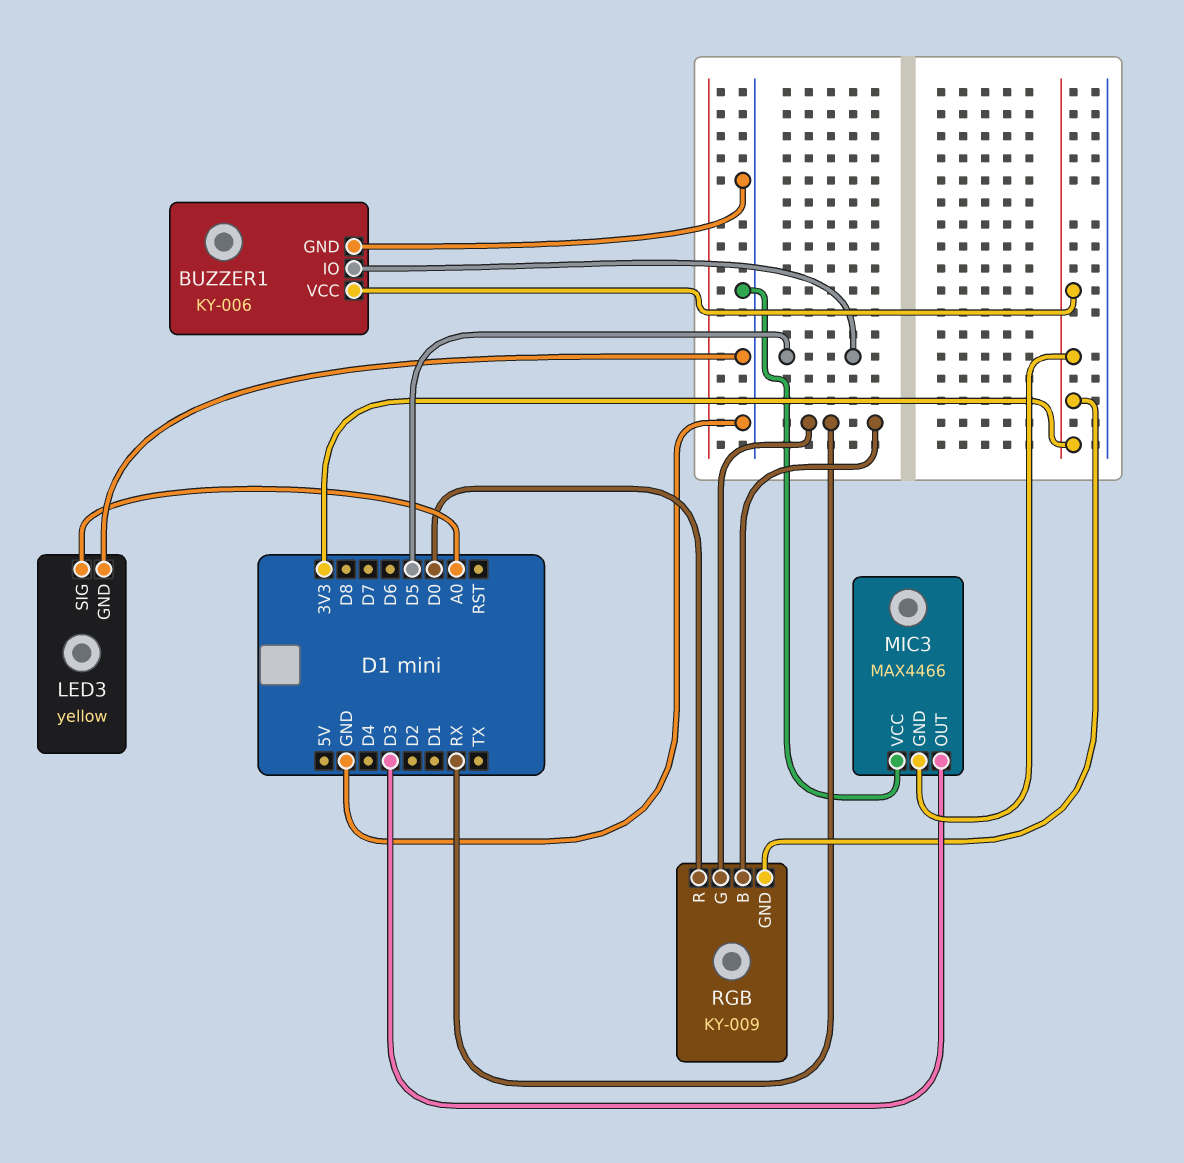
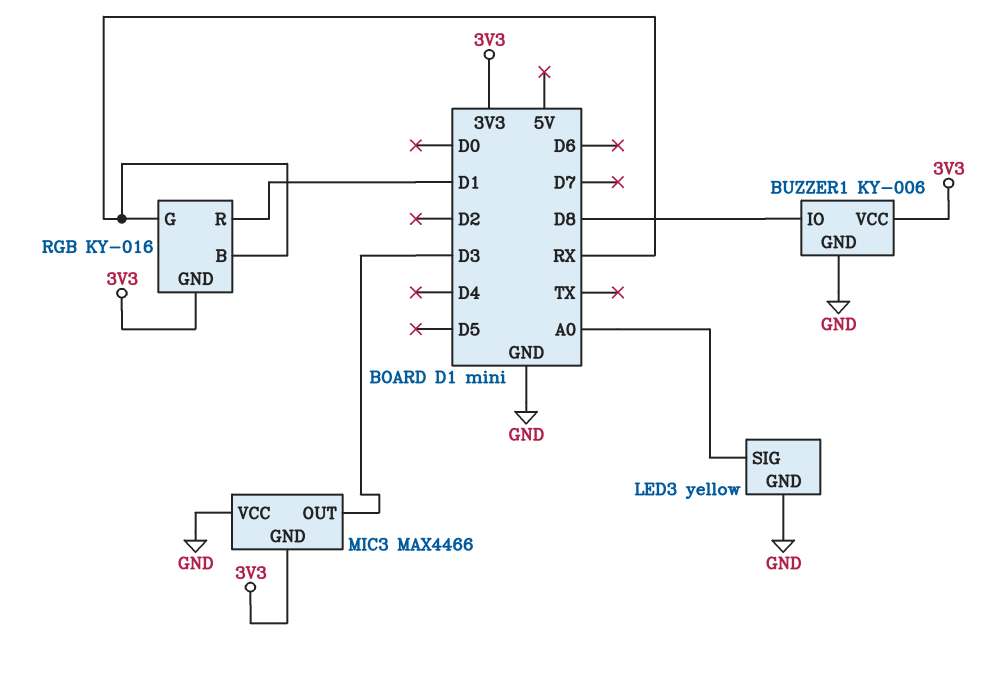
BUZZER1 pin IO: D5 -> D8
RGB: KY-009 -> KY-016
RGB pin R: D0 -> D1

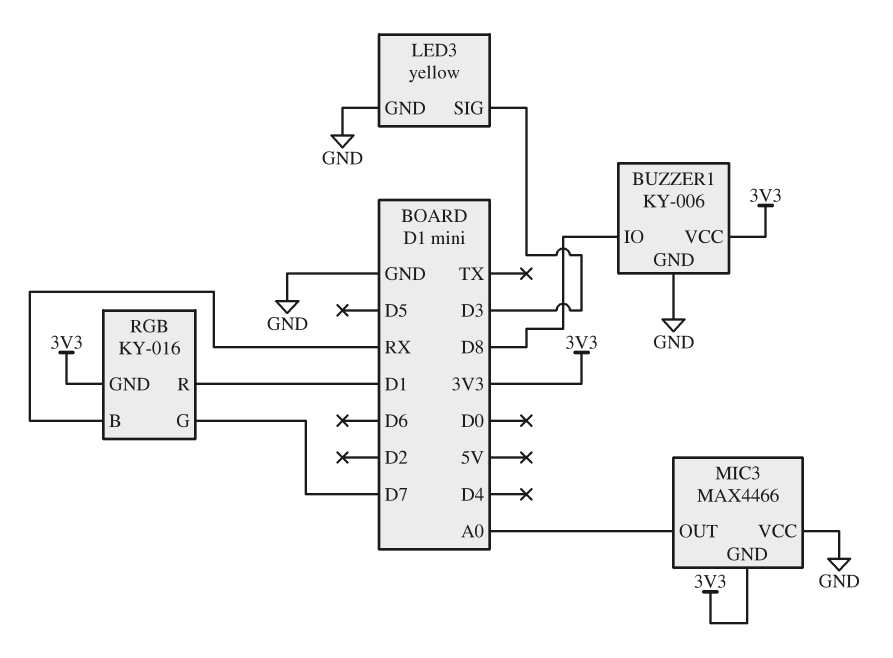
LED3 pin SIG: A0 -> D3
MIC3 pin OUT: D3 -> A0
RGB pin G: RX -> D7

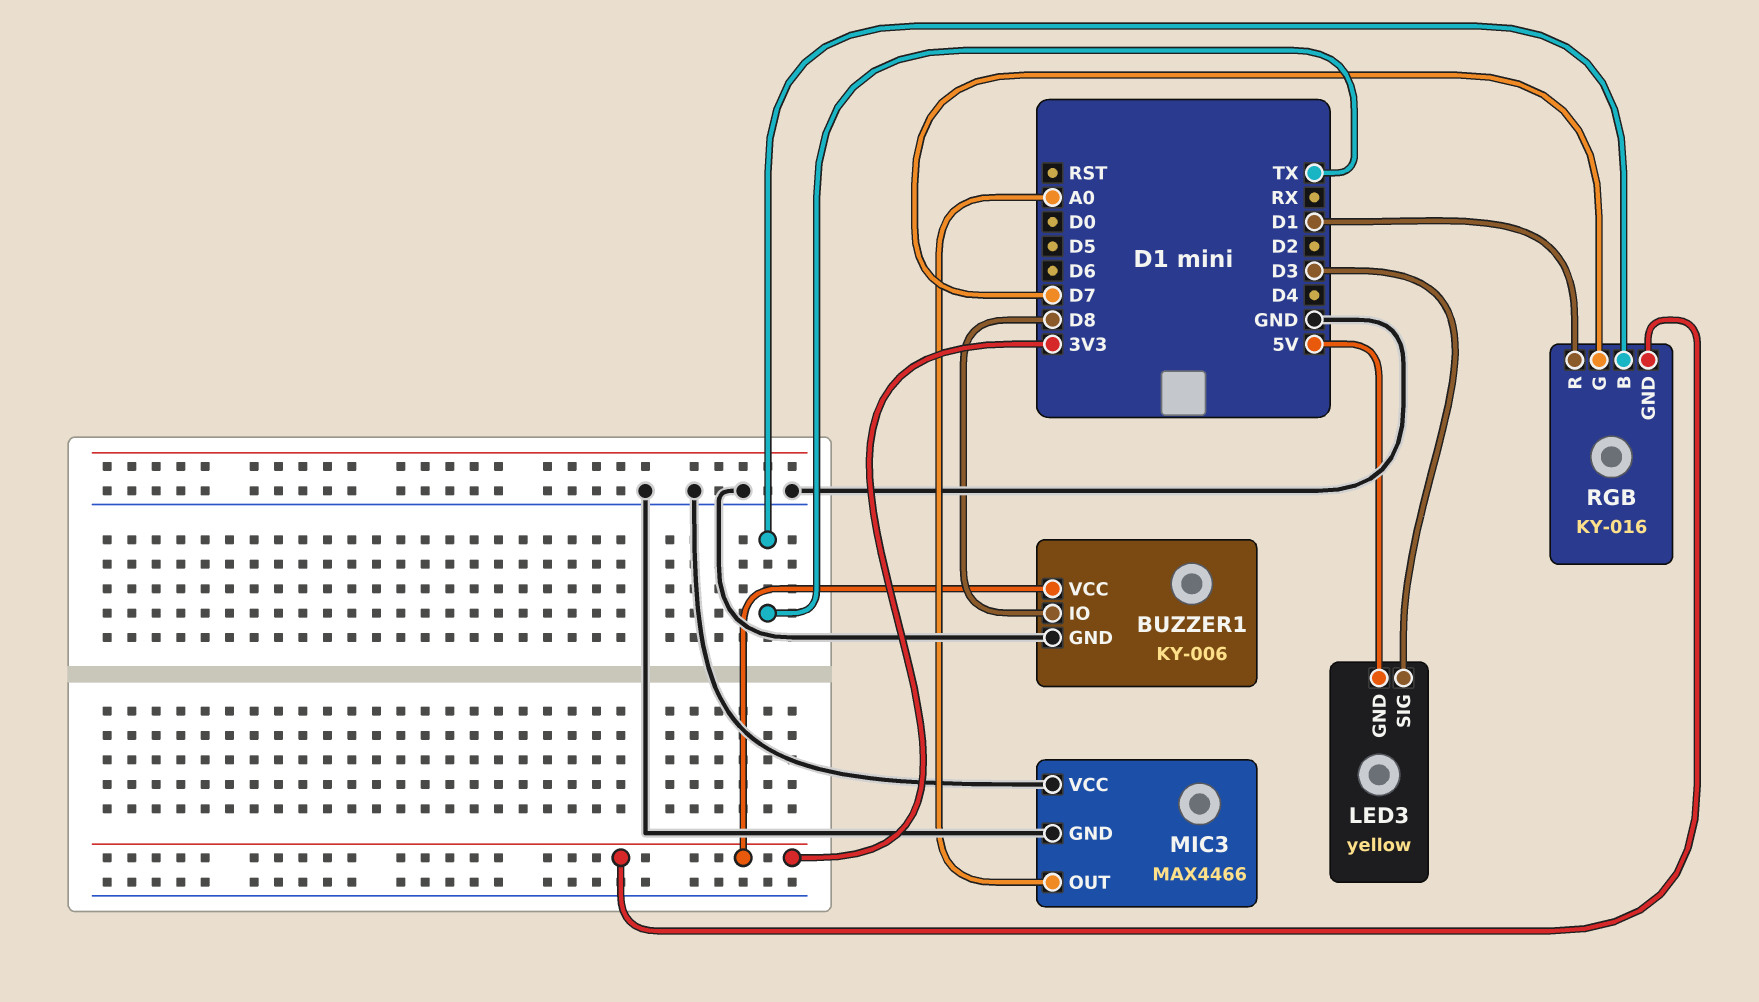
LED3 pin GND: GND -> 5V
MIC3 pin GND: 3V3 -> GND
RGB pin B: RX -> TX

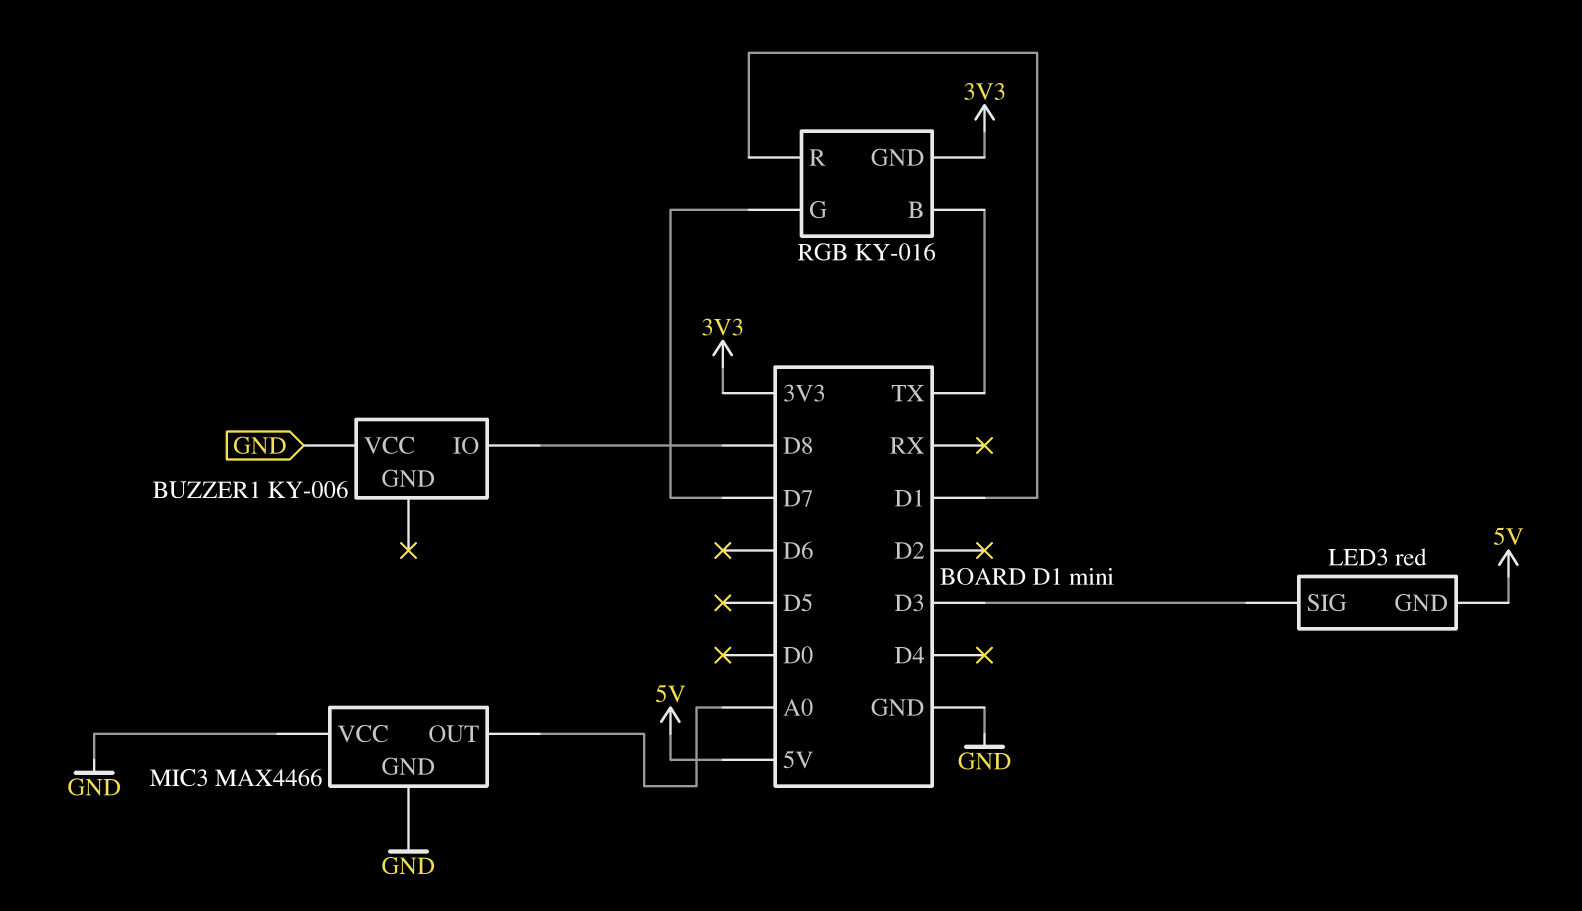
BUZZER1 pin GND: GND -> none
BUZZER1 pin VCC: 3V3 -> GND
LED3: yellow -> red

